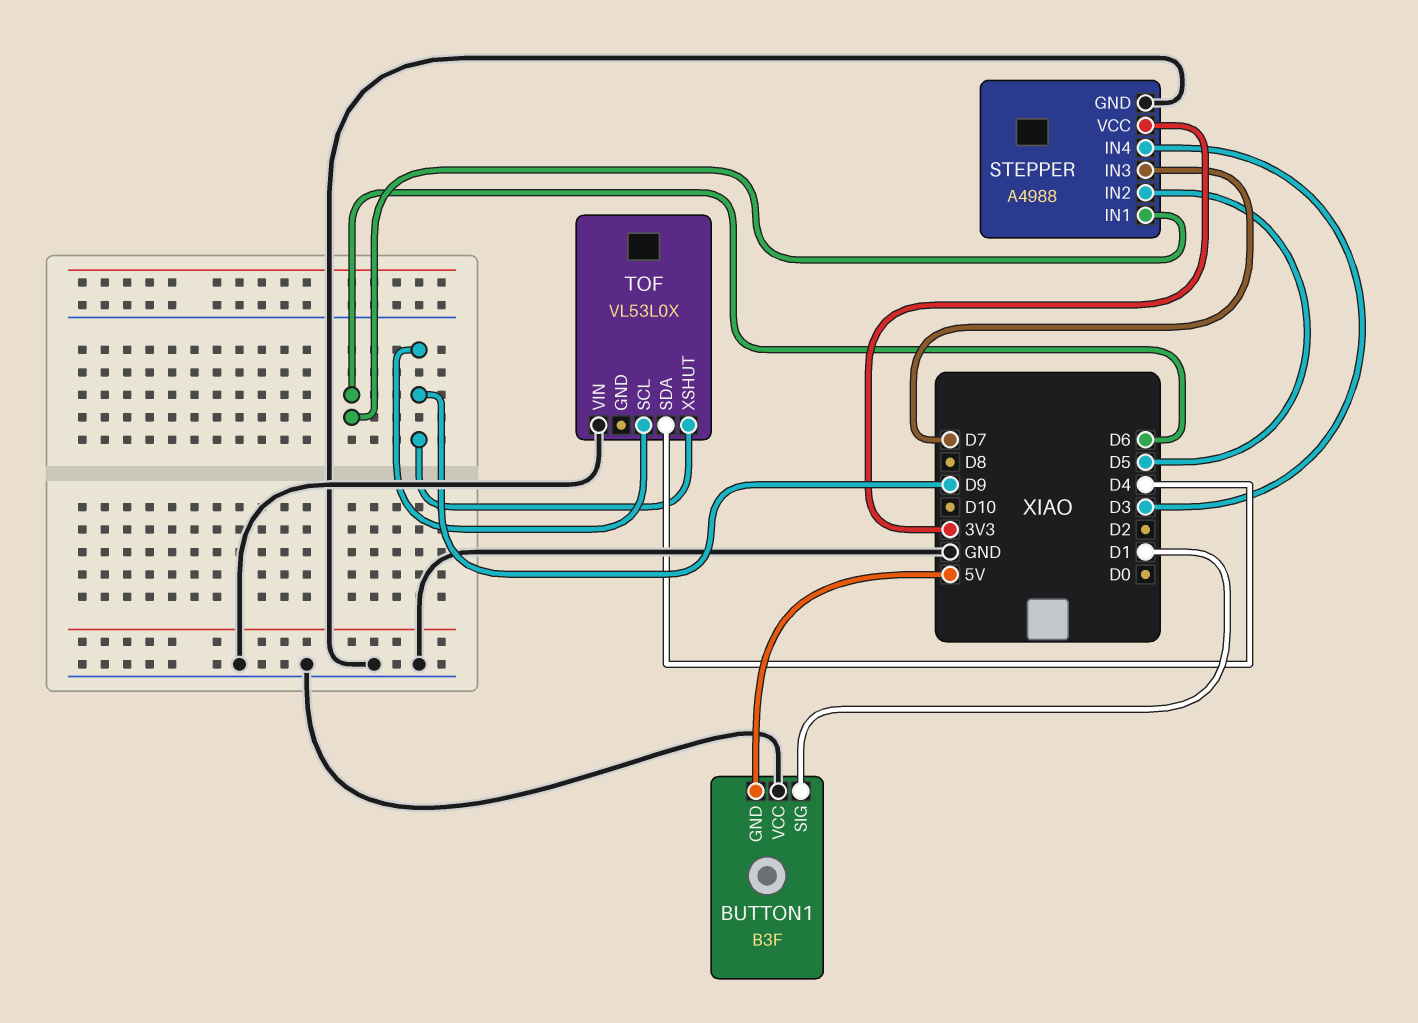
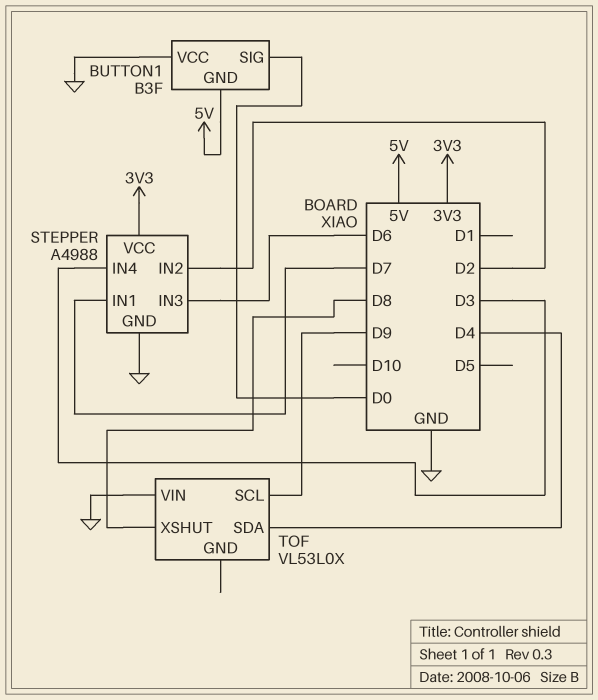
BUTTON1 pin SIG: D1 -> D0
STEPPER pin IN1: D6 -> D7
STEPPER pin IN2: D5 -> D2
STEPPER pin IN3: D7 -> D6
TOF pin XSHUT: D9 -> D8

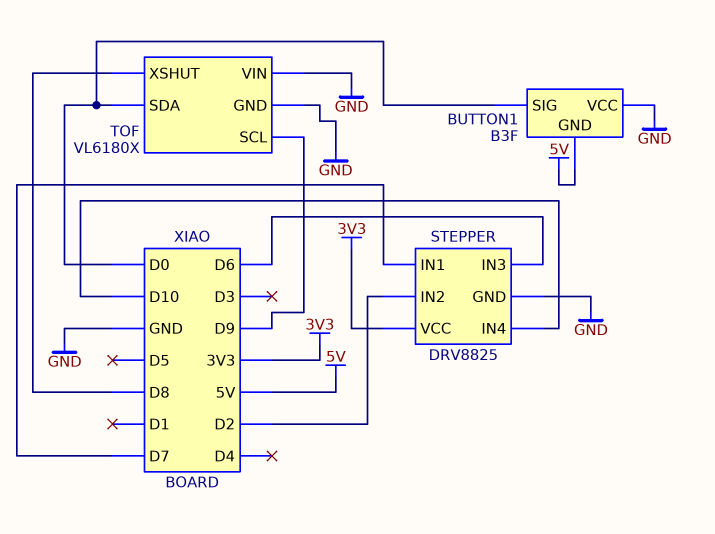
STEPPER: A4988 -> DRV8825
STEPPER pin IN4: D3 -> D10
TOF: VL53L0X -> VL6180X
TOF pin GND: none -> GND
TOF pin SDA: D4 -> D0

